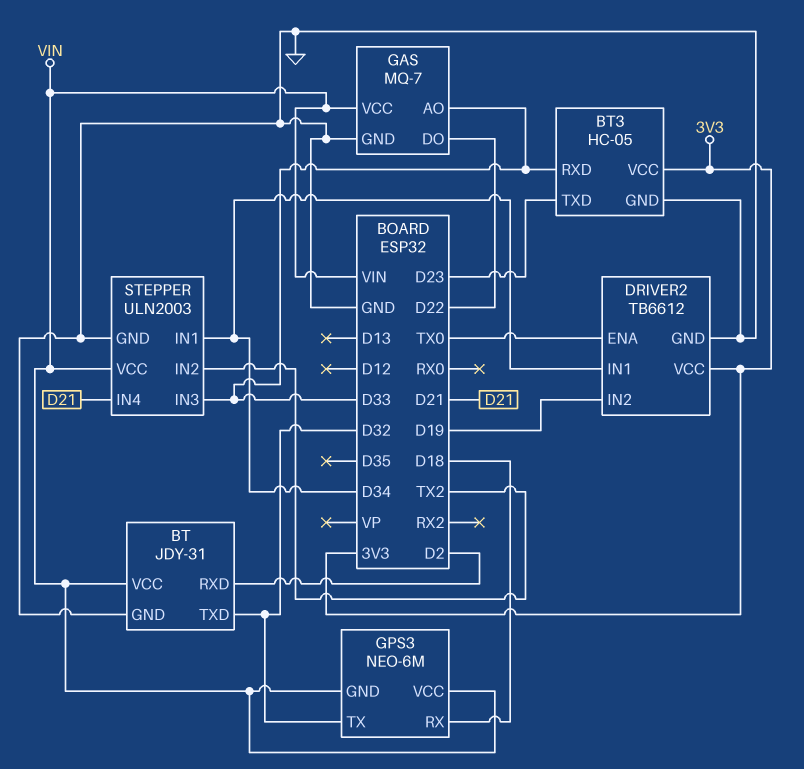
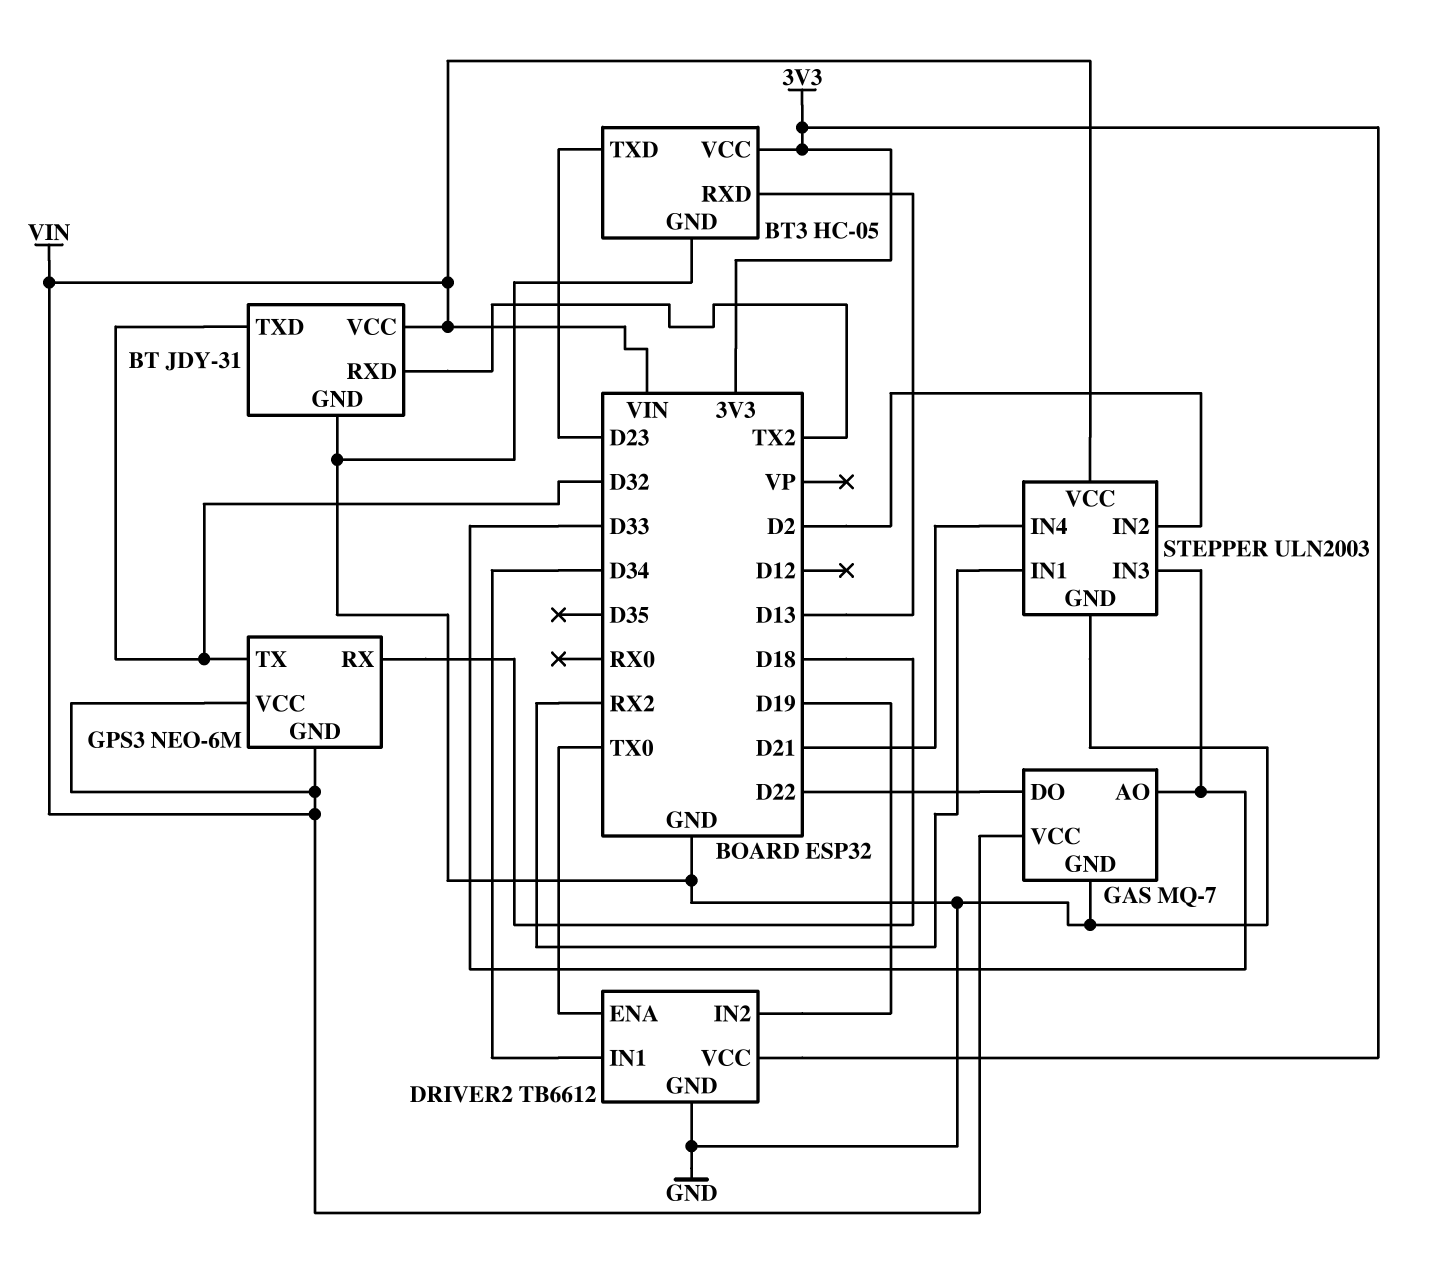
BT pin RXD: D2 -> TX2
BT3 pin RXD: D33 -> D13
STEPPER pin IN1: D34 -> RX2
STEPPER pin IN2: TX2 -> D2

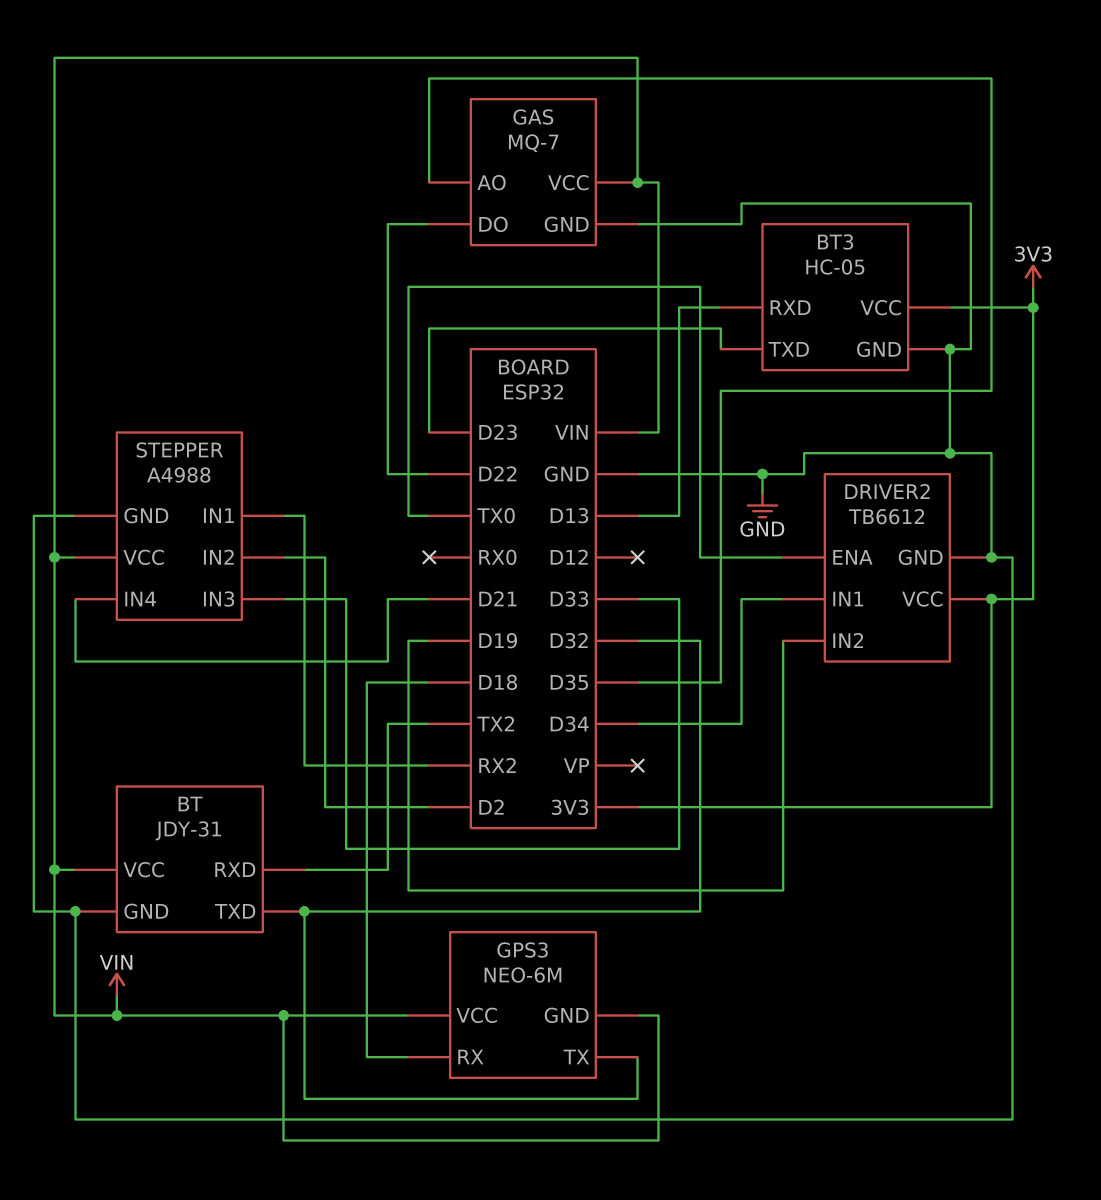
GAS pin AO: D33 -> D35
STEPPER: ULN2003 -> A4988

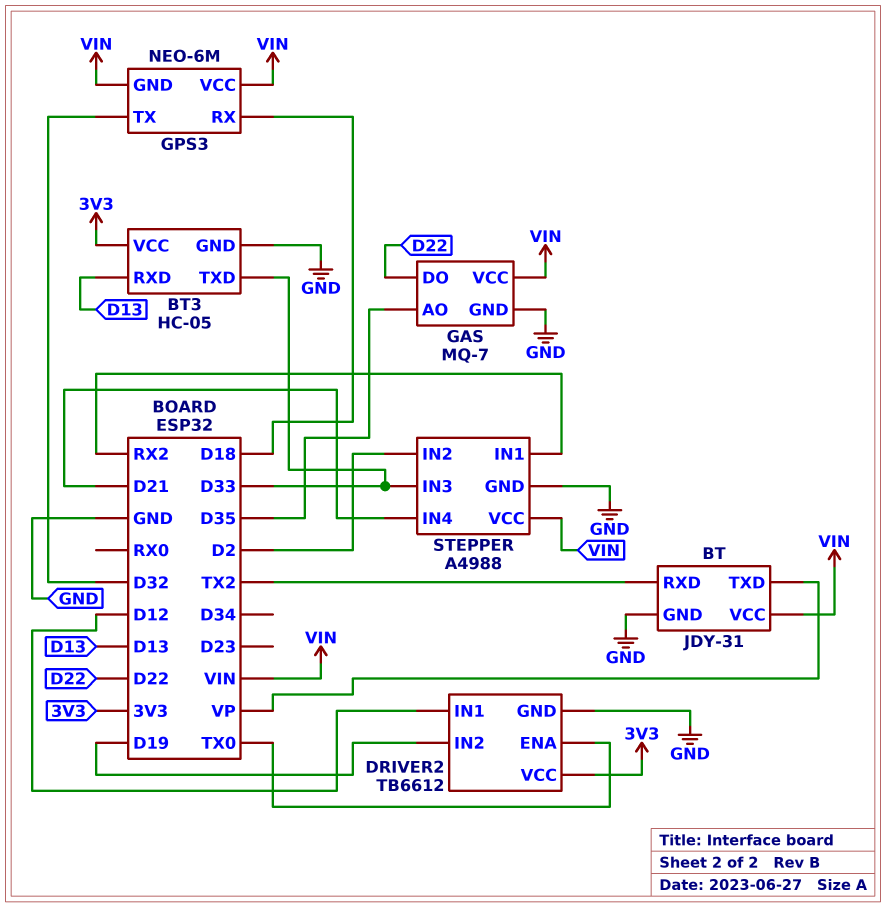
BT pin TXD: D32 -> VP
BT3 pin TXD: D23 -> D33
DRIVER2 pin IN1: D34 -> D12

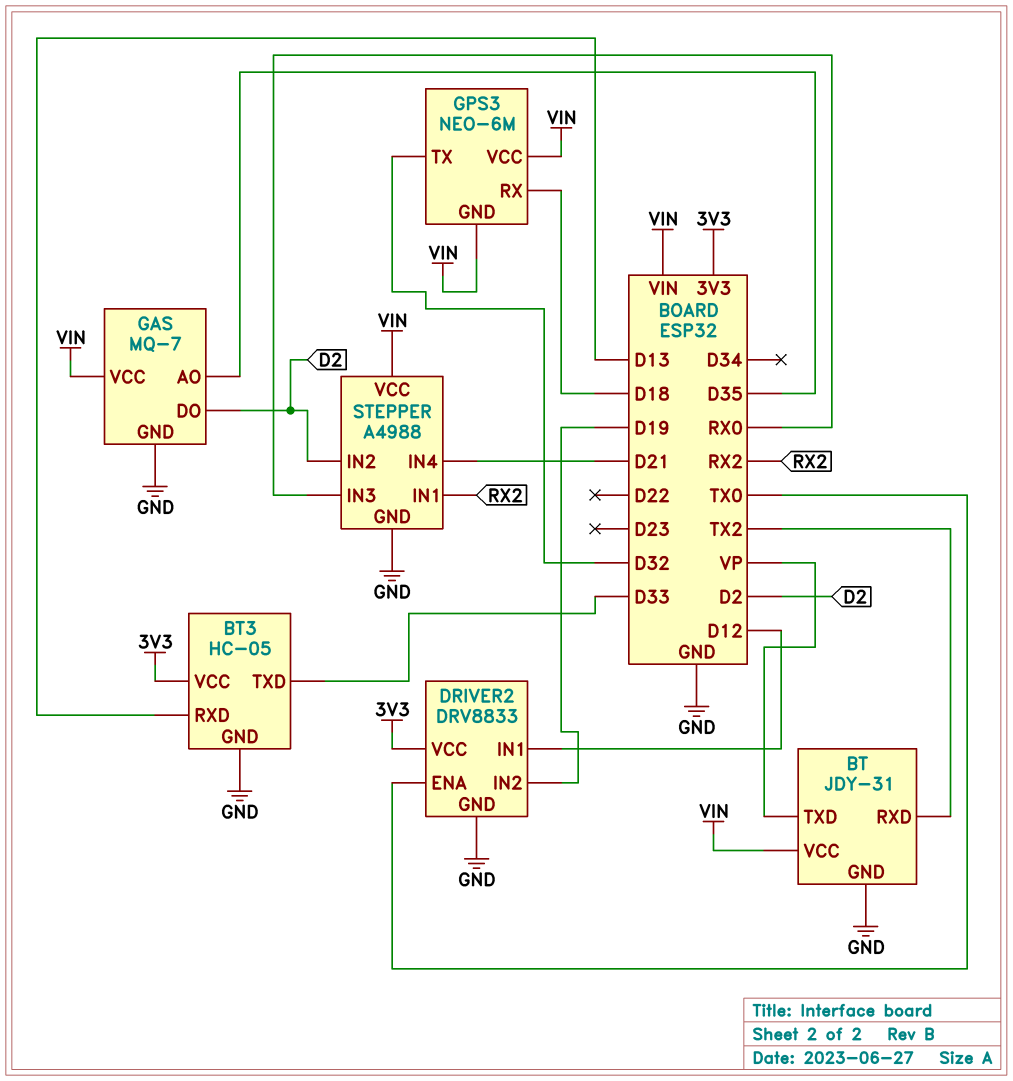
DRIVER2: TB6612 -> DRV8833
GAS pin DO: D22 -> D2
STEPPER pin IN3: D33 -> RX0

